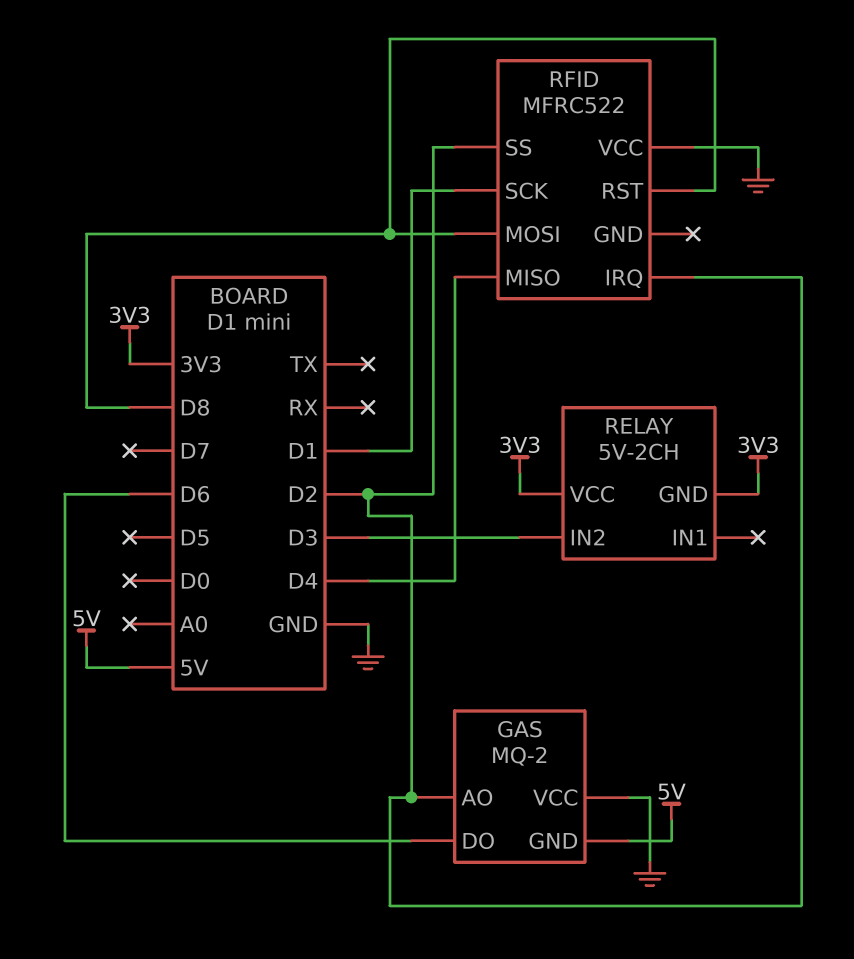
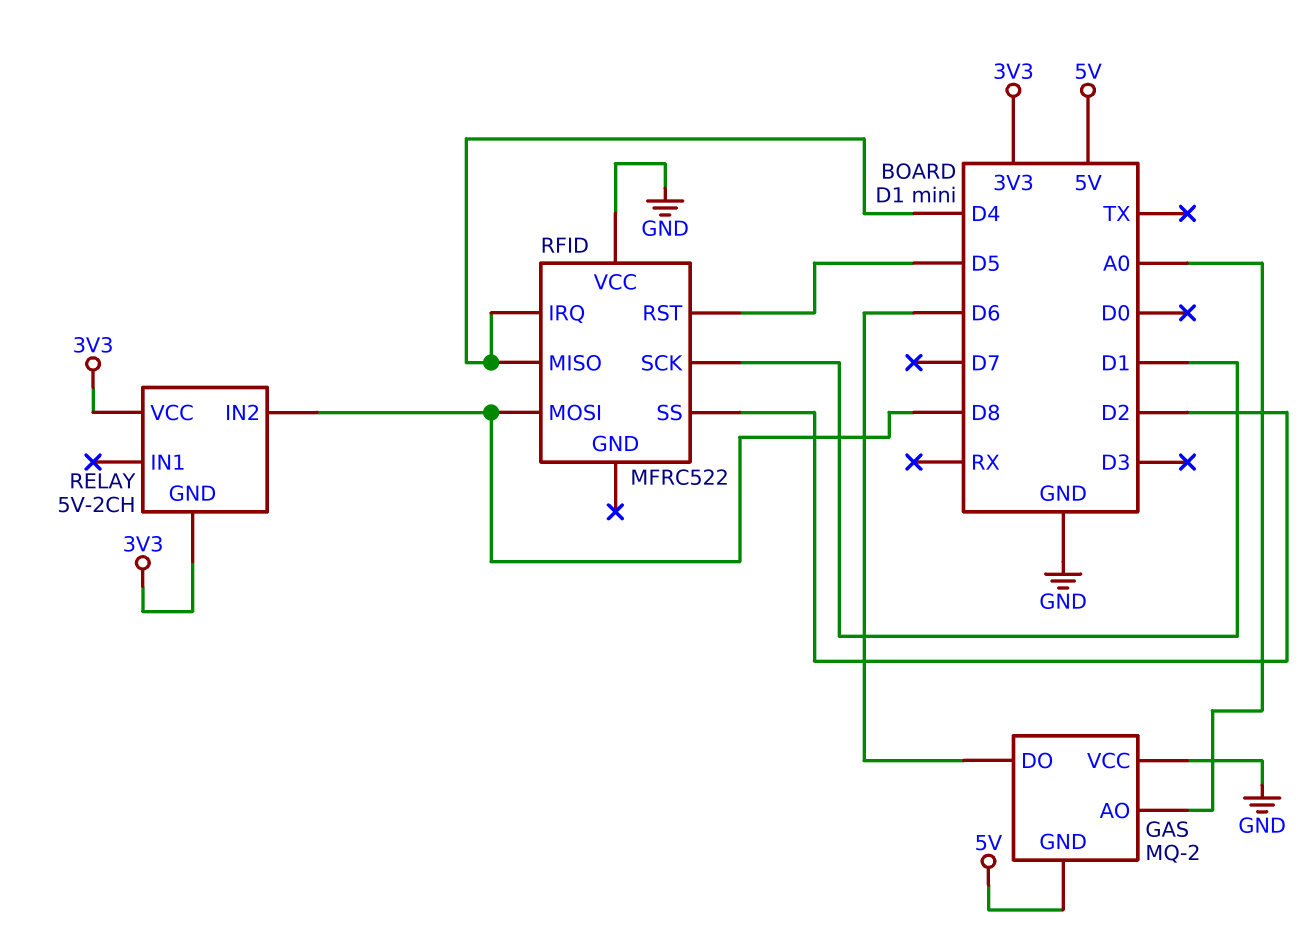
GAS pin AO: D2 -> A0
RELAY pin IN2: D3 -> D8
RFID pin IRQ: D2 -> D4
RFID pin RST: D8 -> D5

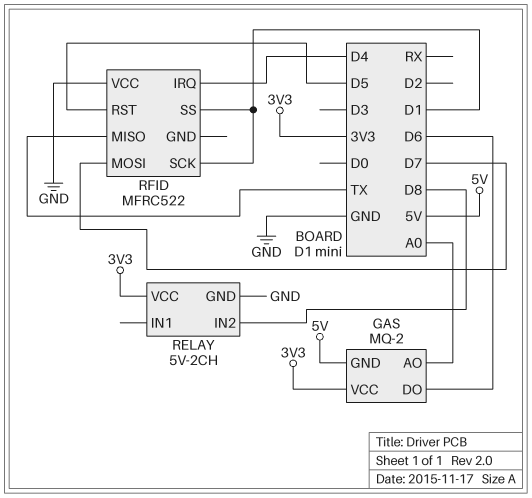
GAS pin VCC: GND -> 3V3
RELAY pin GND: 3V3 -> GND
RFID pin MISO: D4 -> TX
RFID pin MOSI: D8 -> D7
RFID pin SS: D2 -> D1

